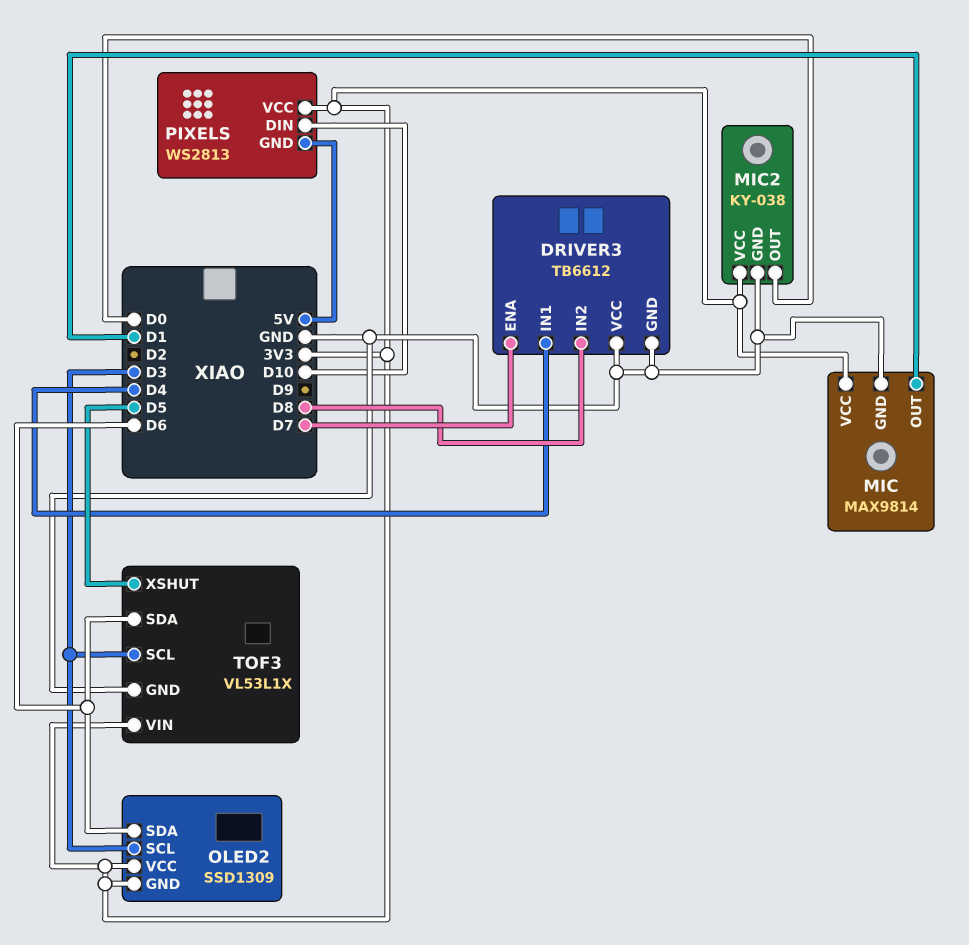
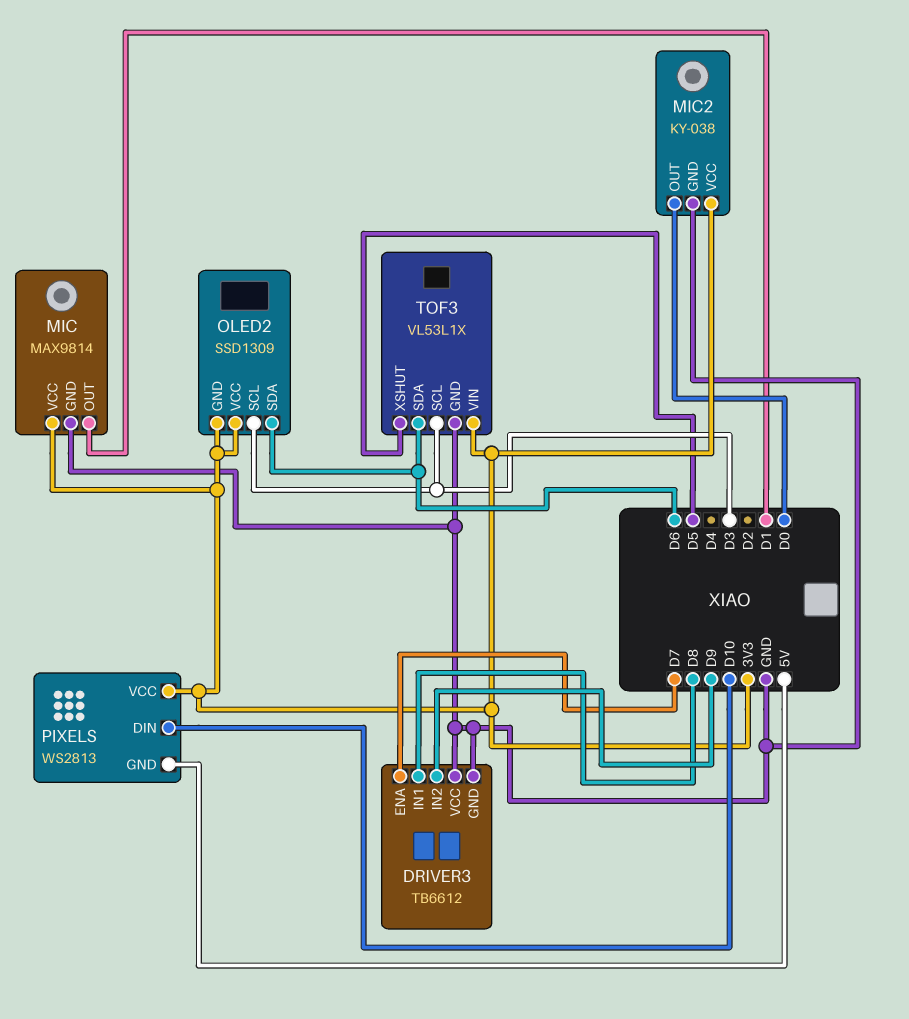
DRIVER3 pin IN1: D4 -> D8
DRIVER3 pin IN2: D8 -> D9

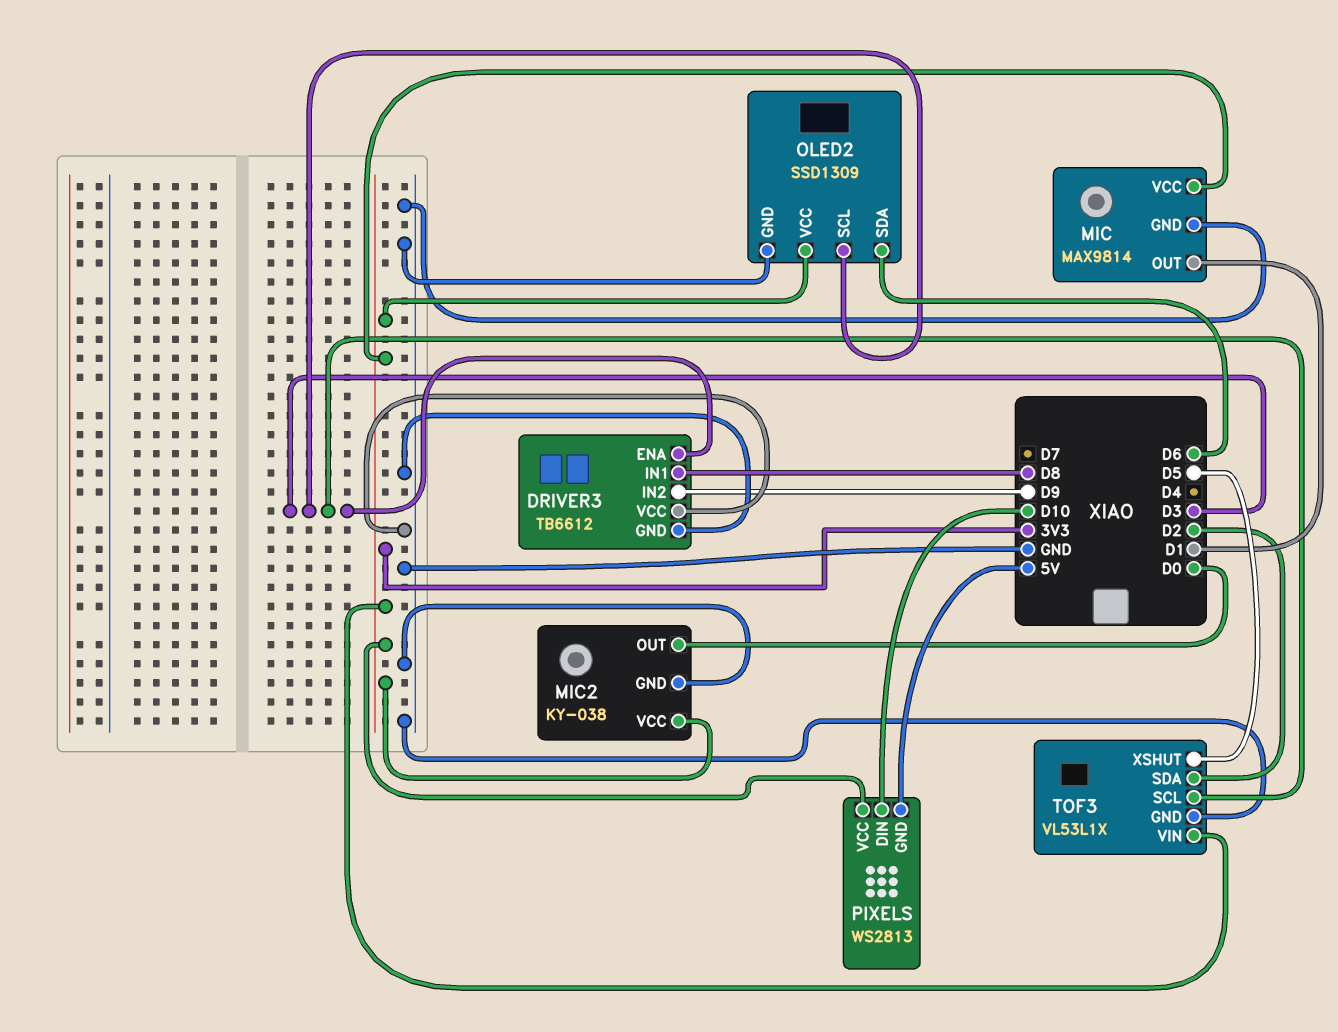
DRIVER3 pin ENA: D7 -> D3
OLED2 pin GND: 3V3 -> GND
TOF3 pin SDA: D6 -> D2

